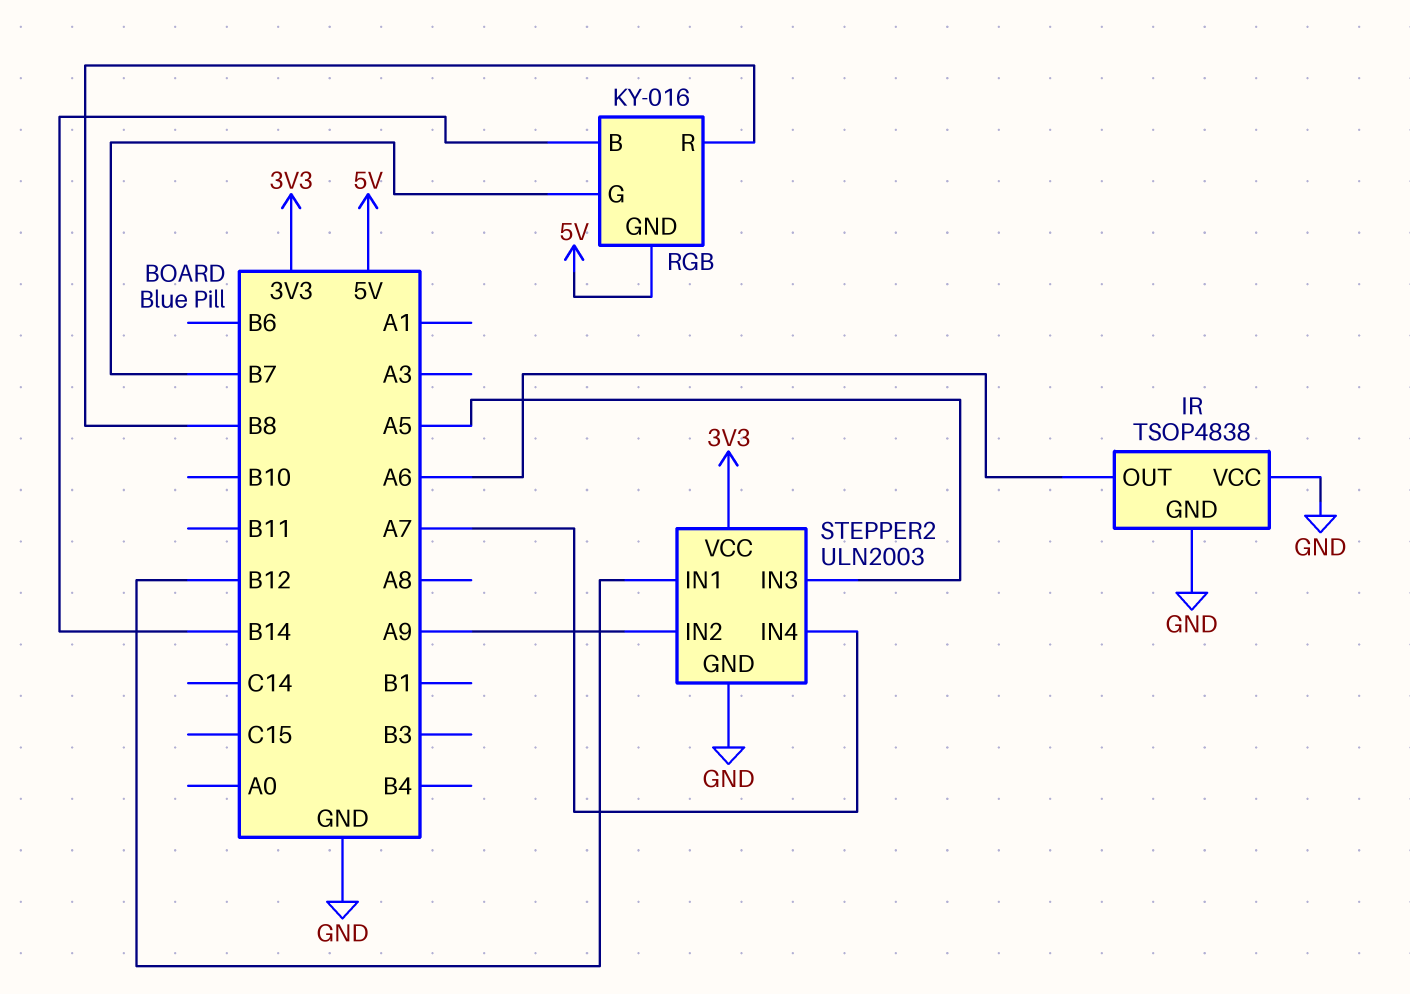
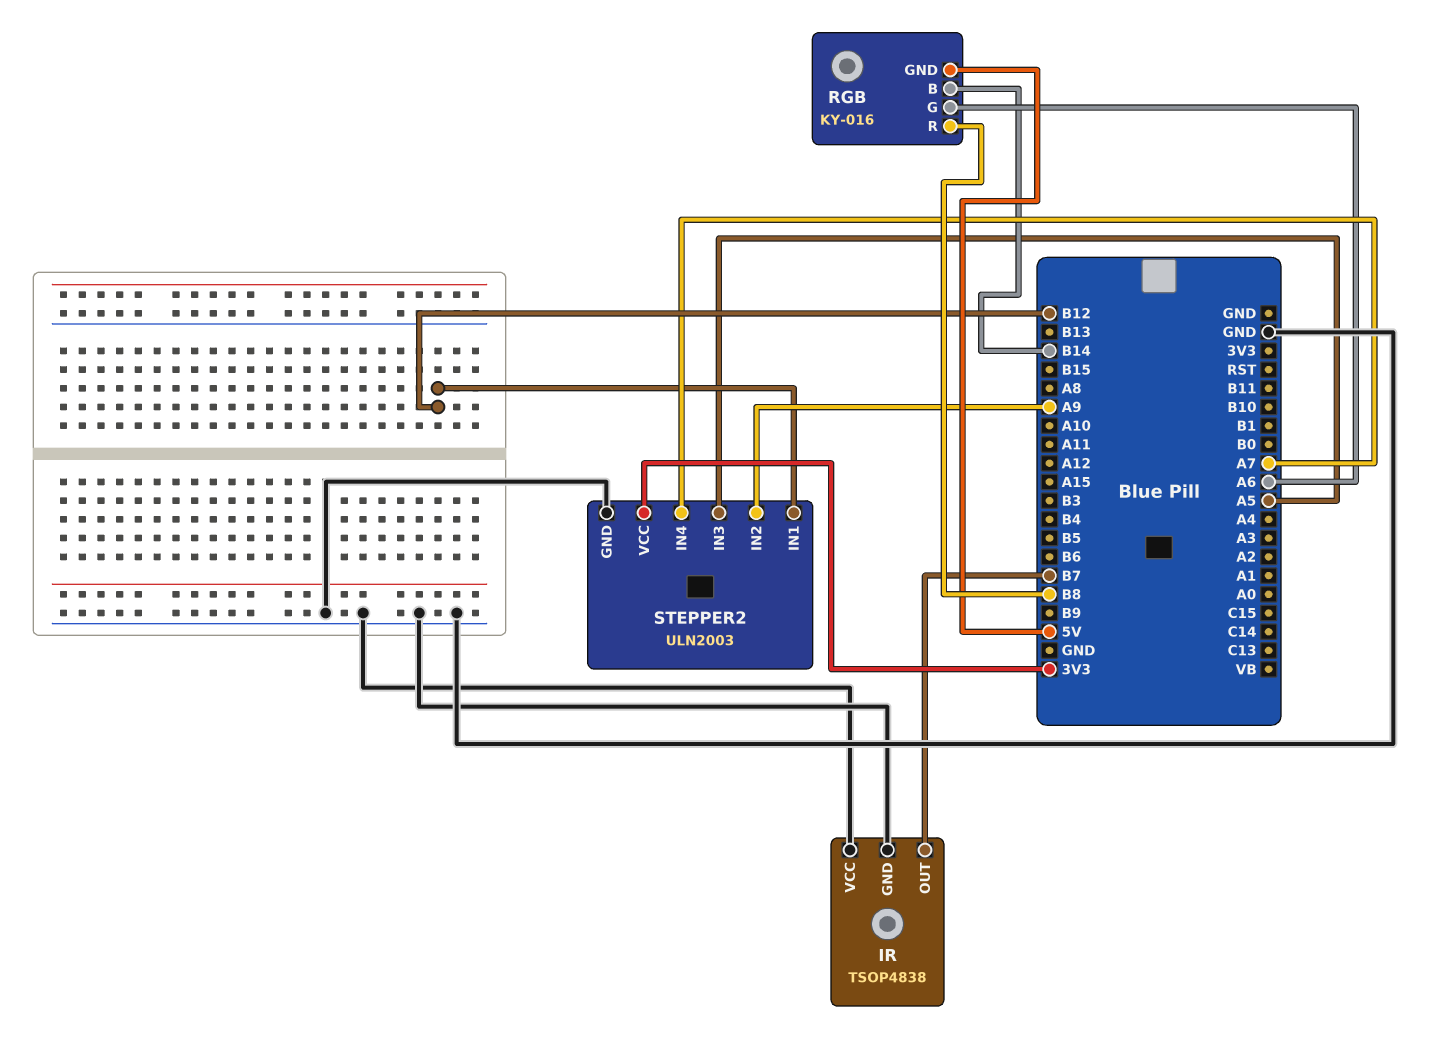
IR pin OUT: A6 -> B7
RGB pin G: B7 -> A6

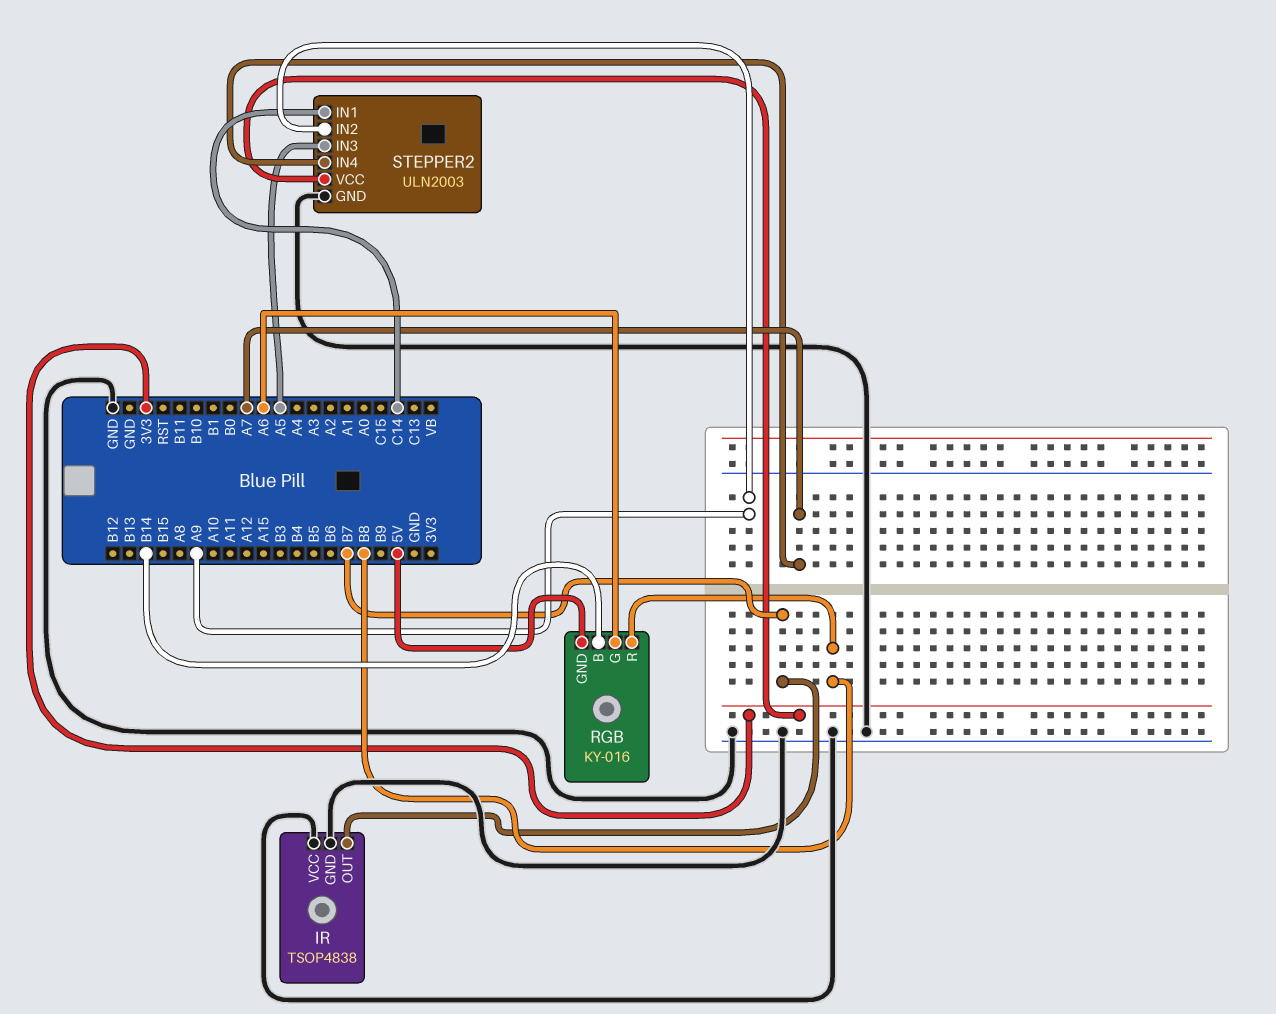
STEPPER2 pin IN1: B12 -> C14

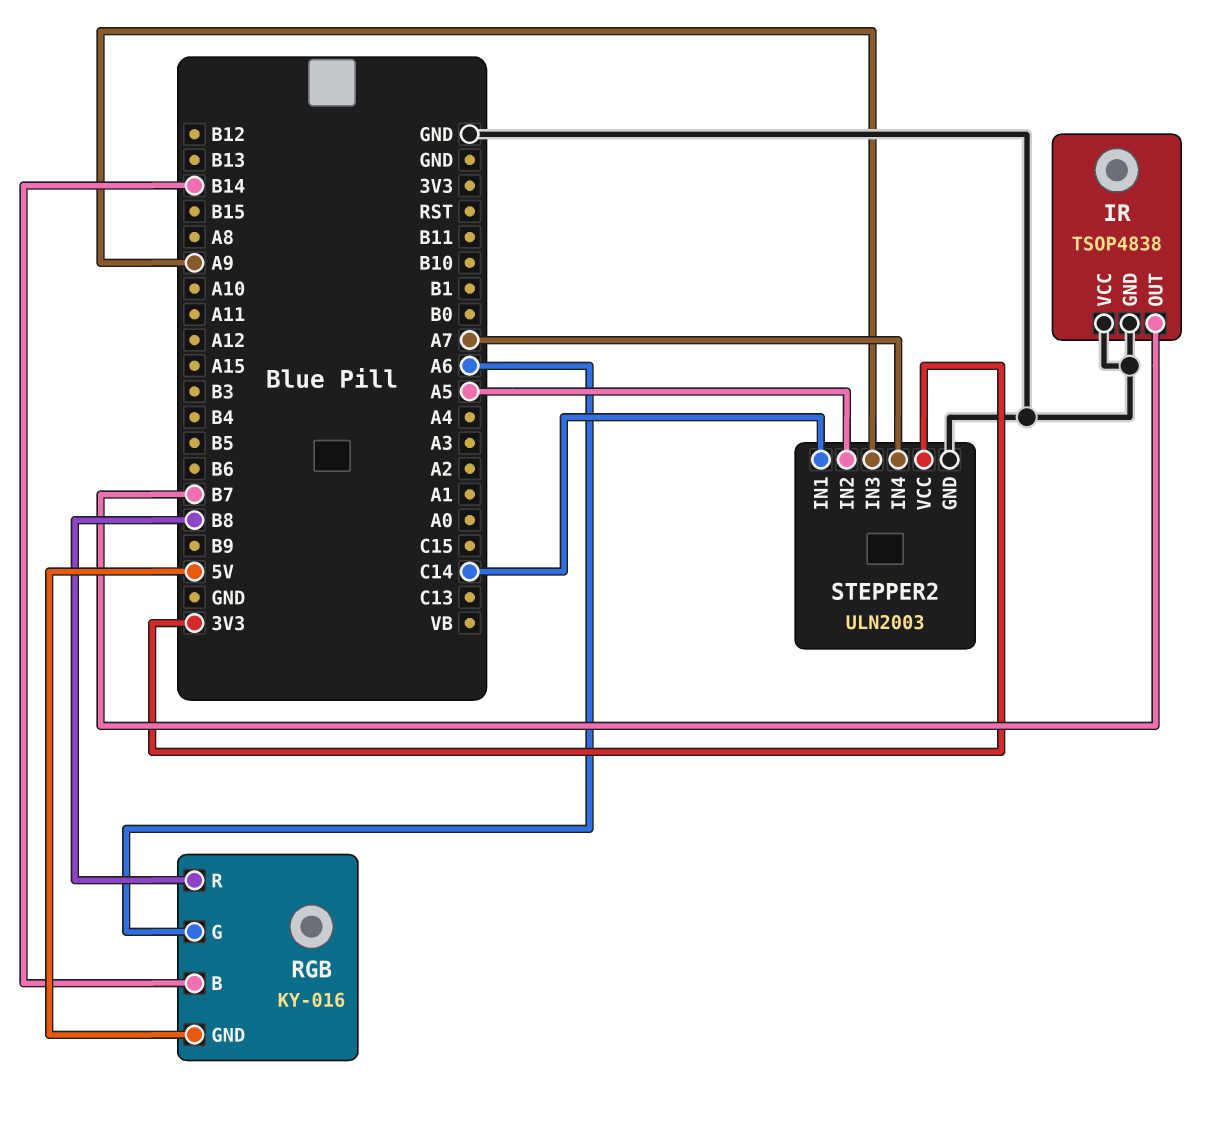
STEPPER2 pin IN2: A9 -> A5
STEPPER2 pin IN3: A5 -> A9

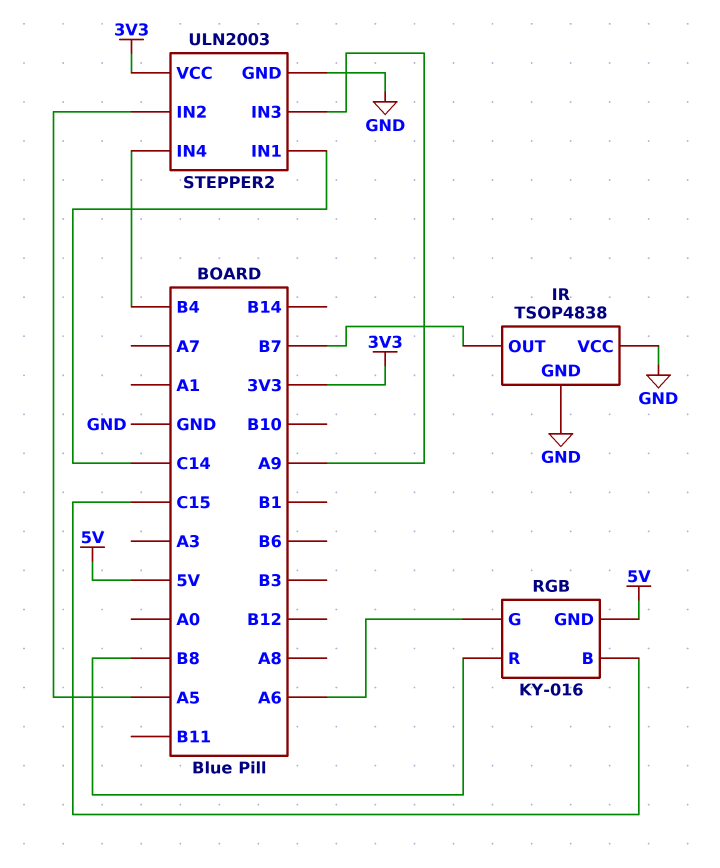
RGB pin B: B14 -> C15
STEPPER2 pin IN4: A7 -> B4

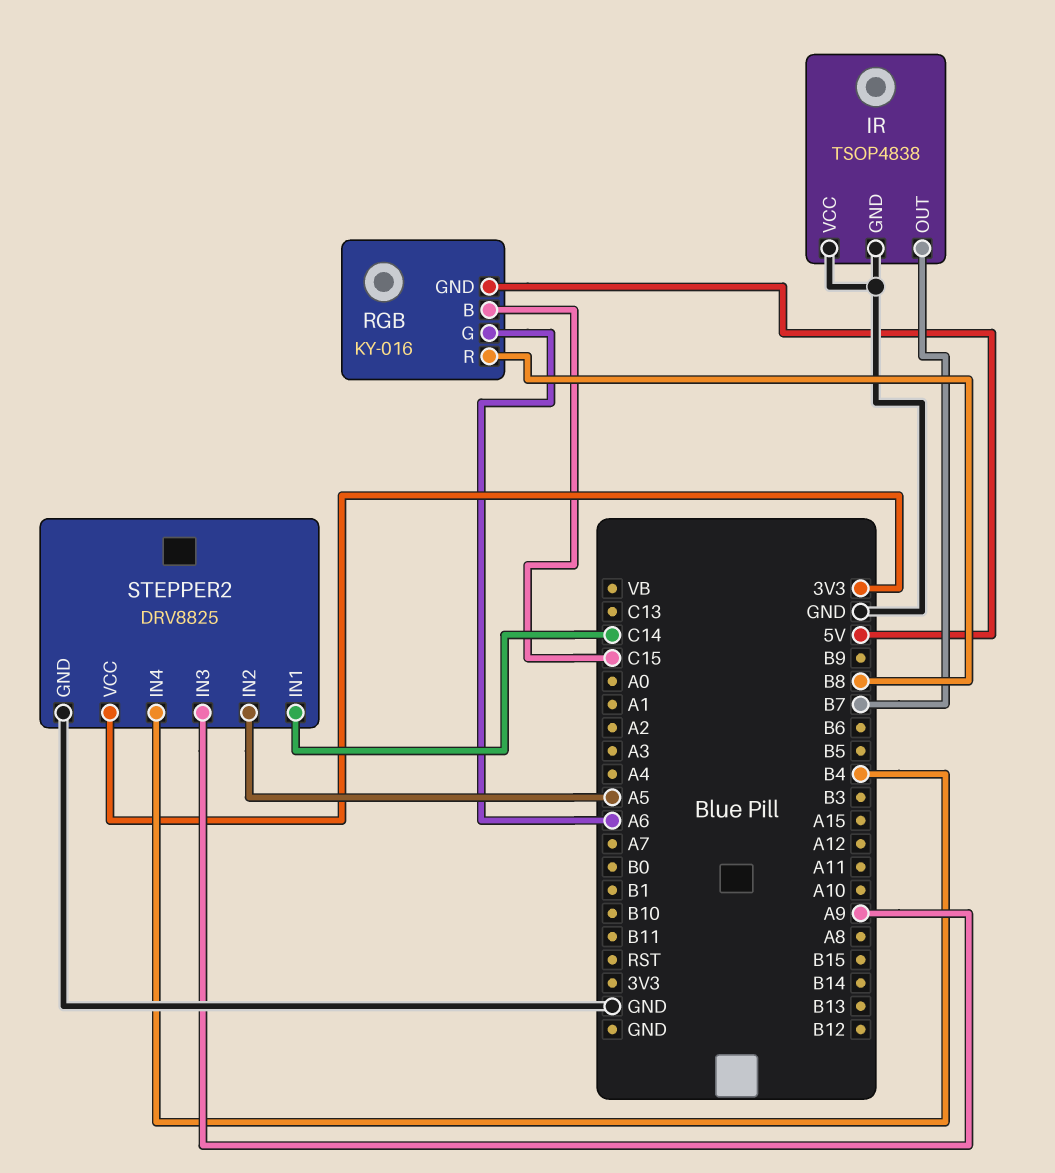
STEPPER2: ULN2003 -> DRV8825

